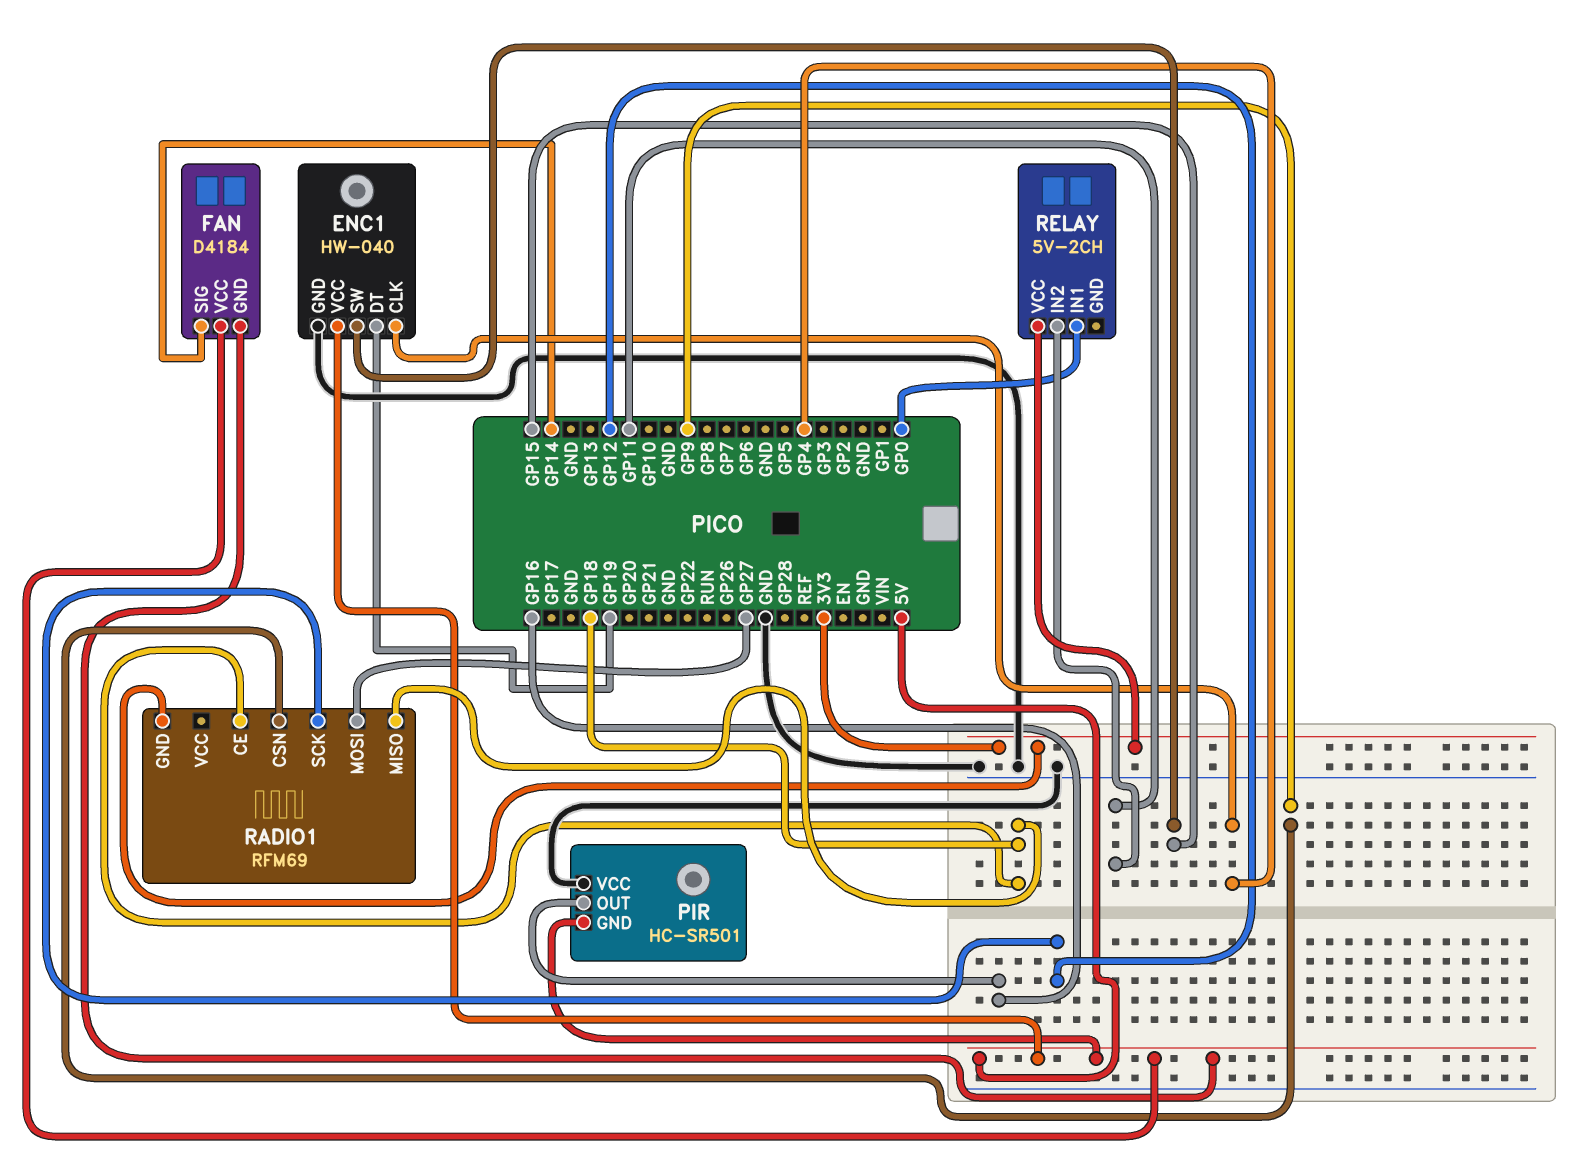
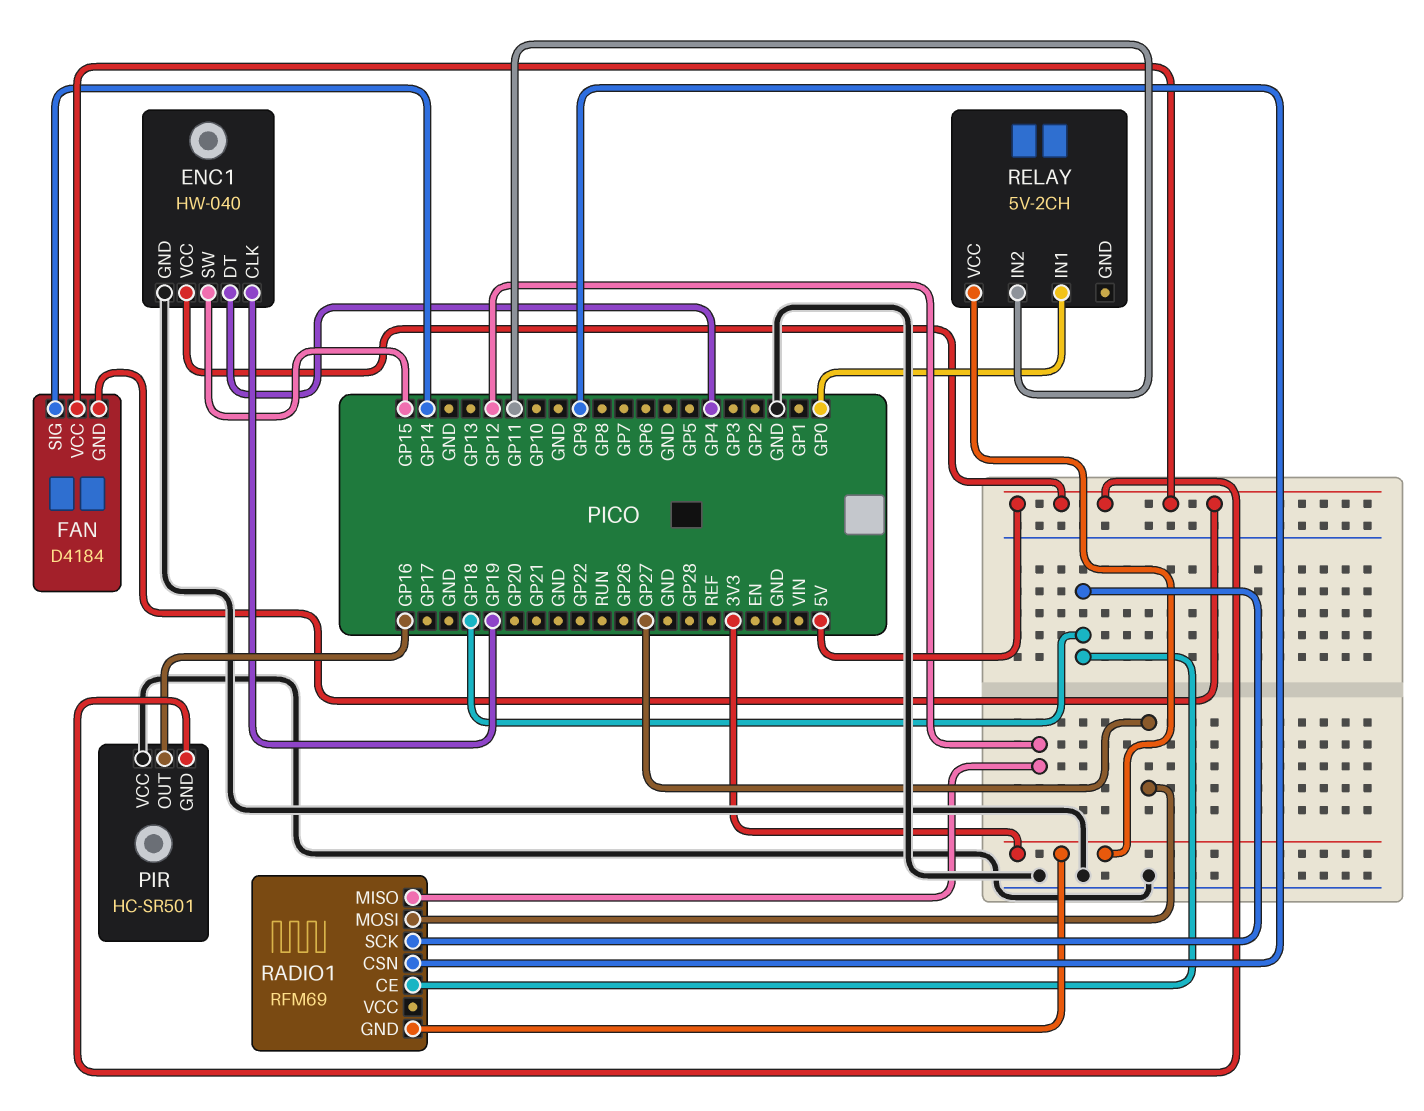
ENC1 pin CLK: GP4 -> GP19
ENC1 pin DT: GP19 -> GP4
RADIO1 pin MISO: GP18 -> GP12
RADIO1 pin SCK: GP12 -> GP18

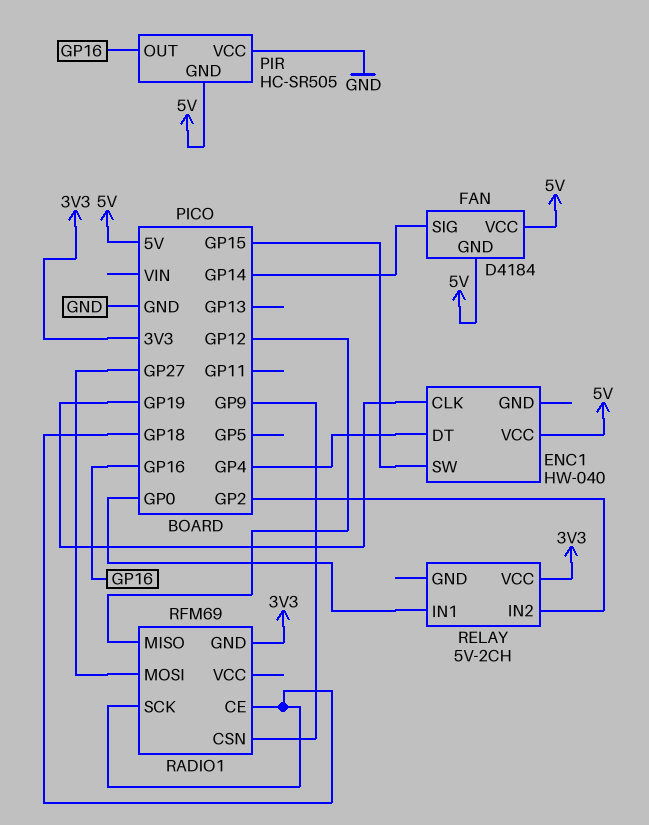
ENC1 pin GND: GND -> none
PIR: HC-SR501 -> HC-SR505
RELAY pin IN2: GP11 -> GP2

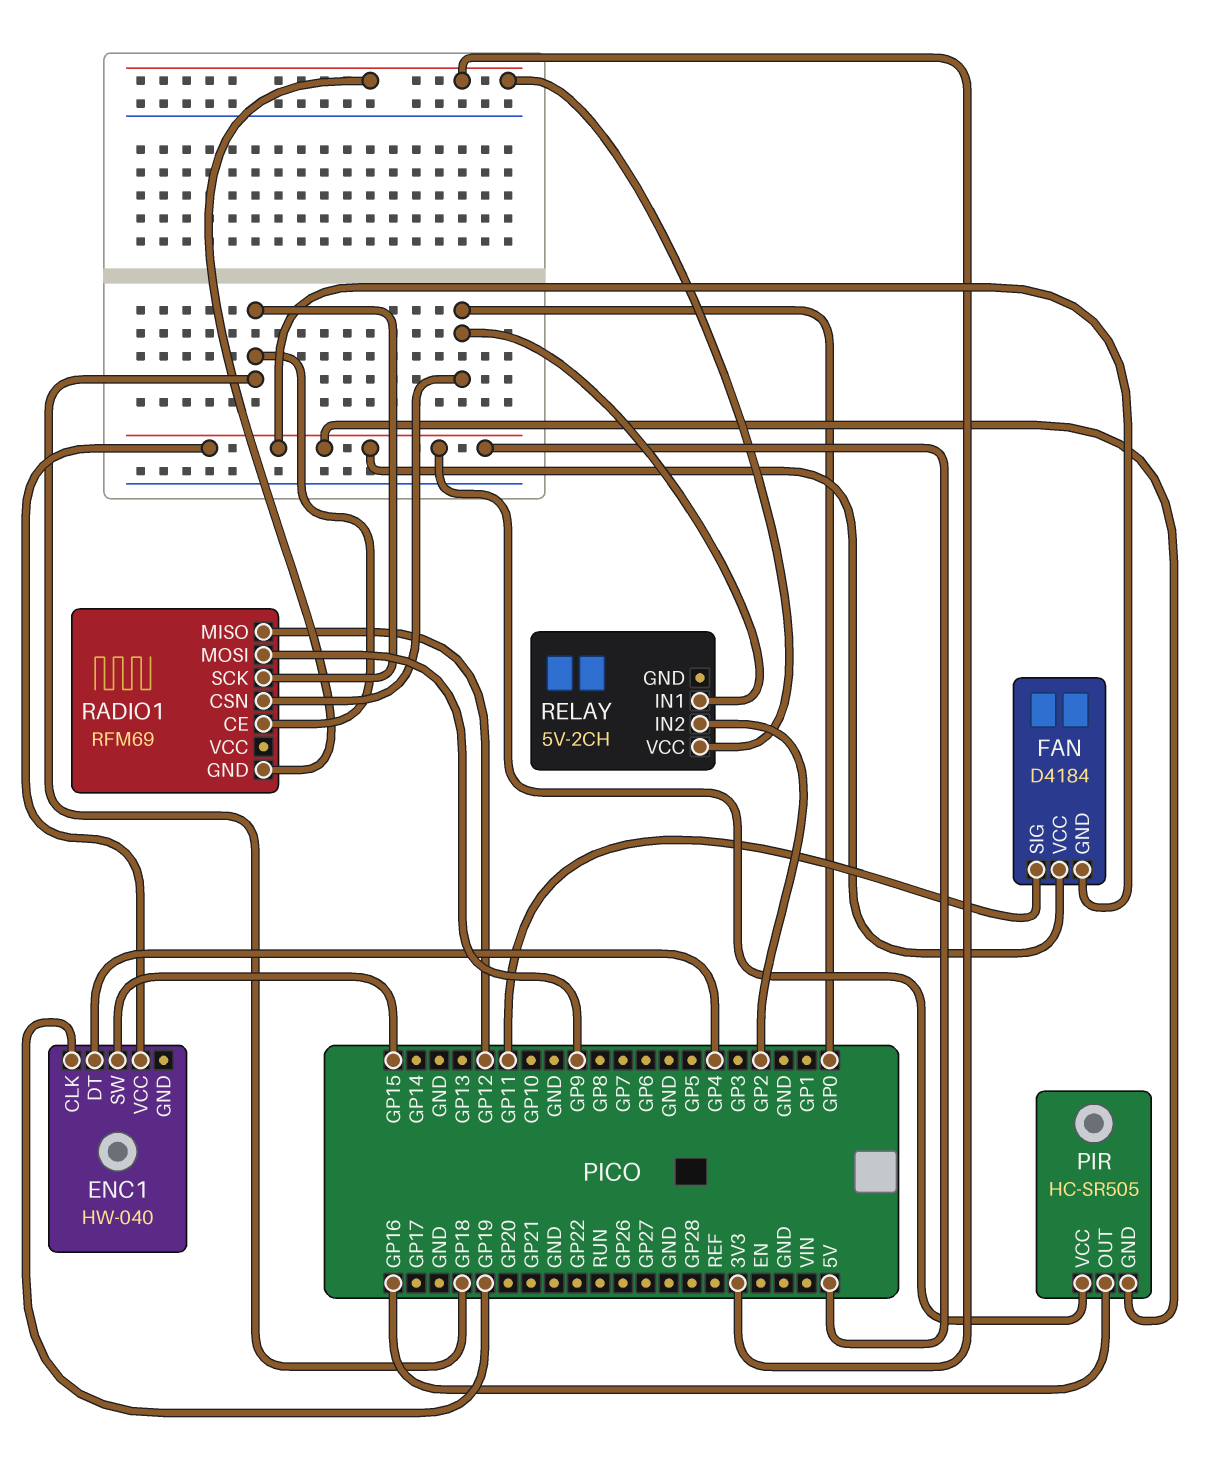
FAN pin SIG: GP14 -> GP11
PIR pin VCC: GND -> 5V
RADIO1 pin CSN: GP9 -> GP0
RADIO1 pin MOSI: GP27 -> GP9

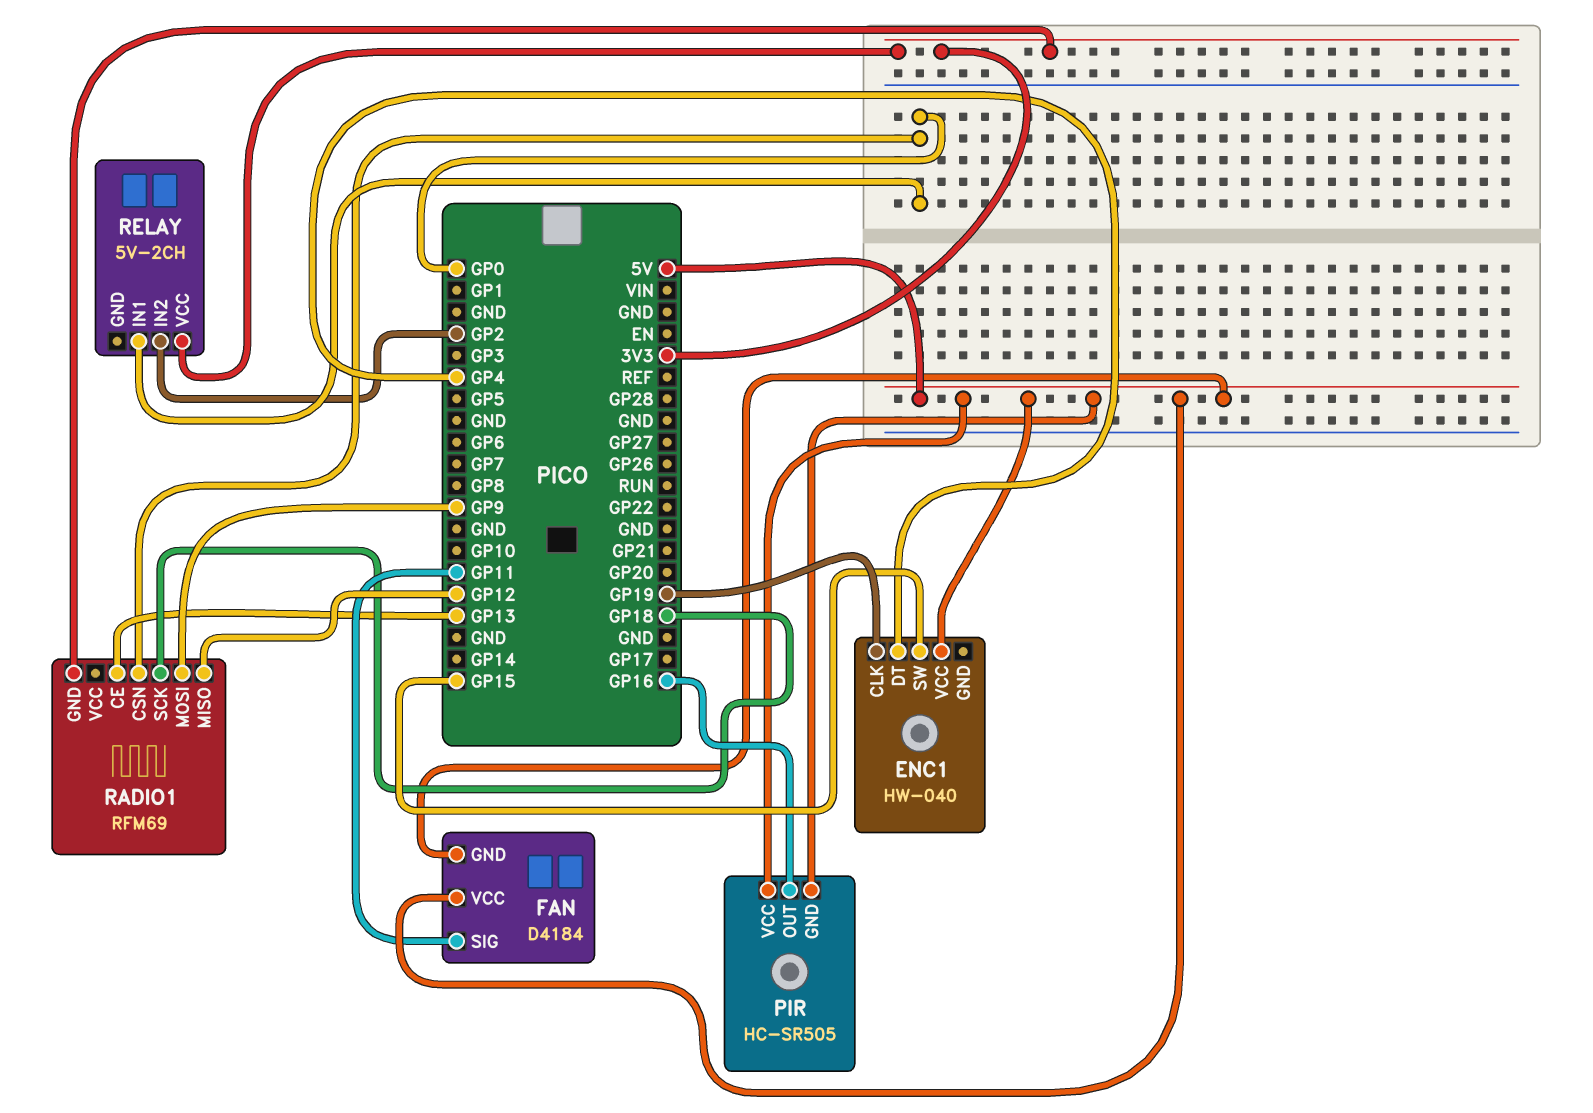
RADIO1 pin CE: GP18 -> GP13

